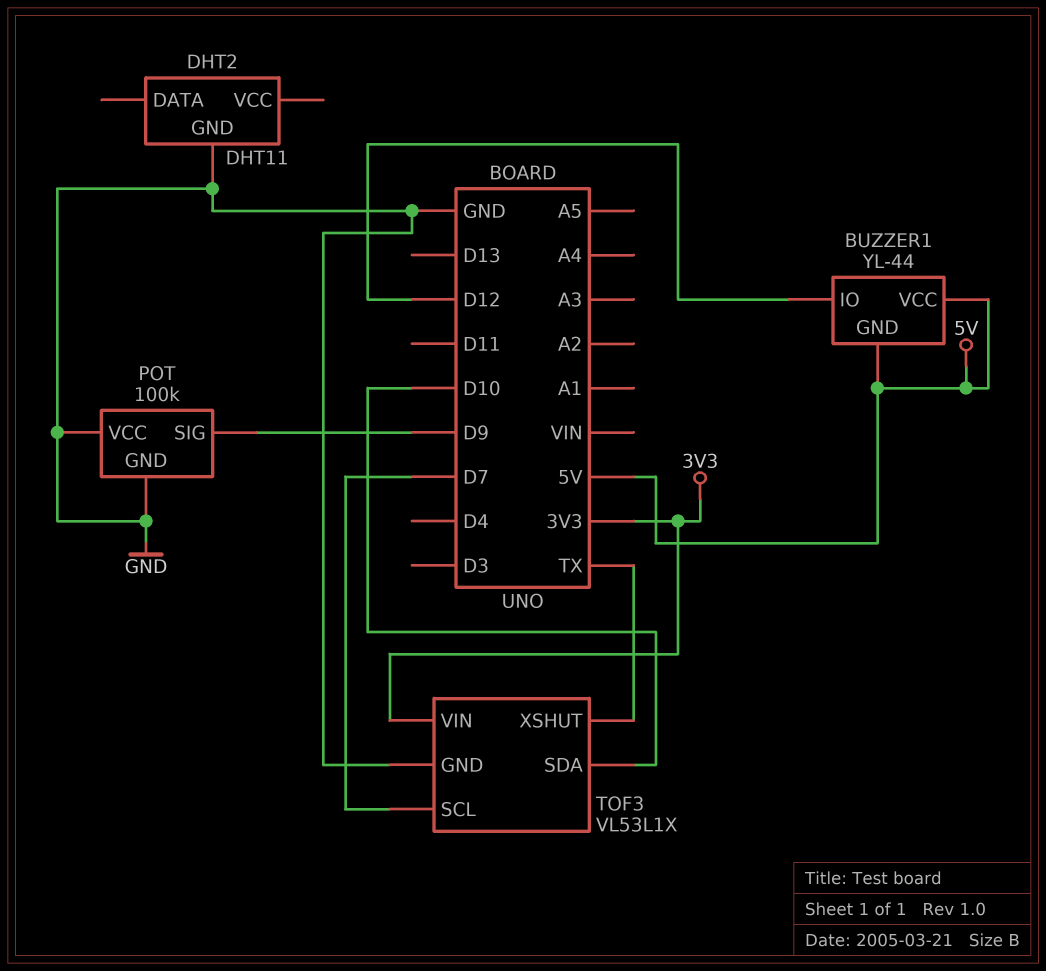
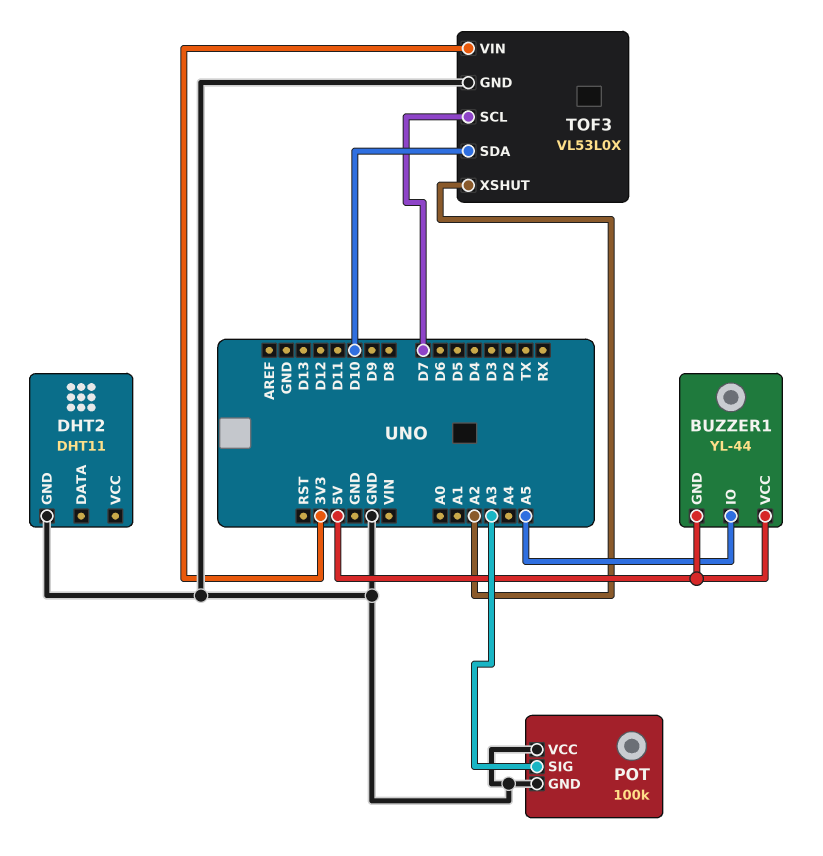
BUZZER1 pin IO: D12 -> A5
POT pin SIG: D9 -> A3
TOF3: VL53L1X -> VL53L0X
TOF3 pin XSHUT: TX -> A2

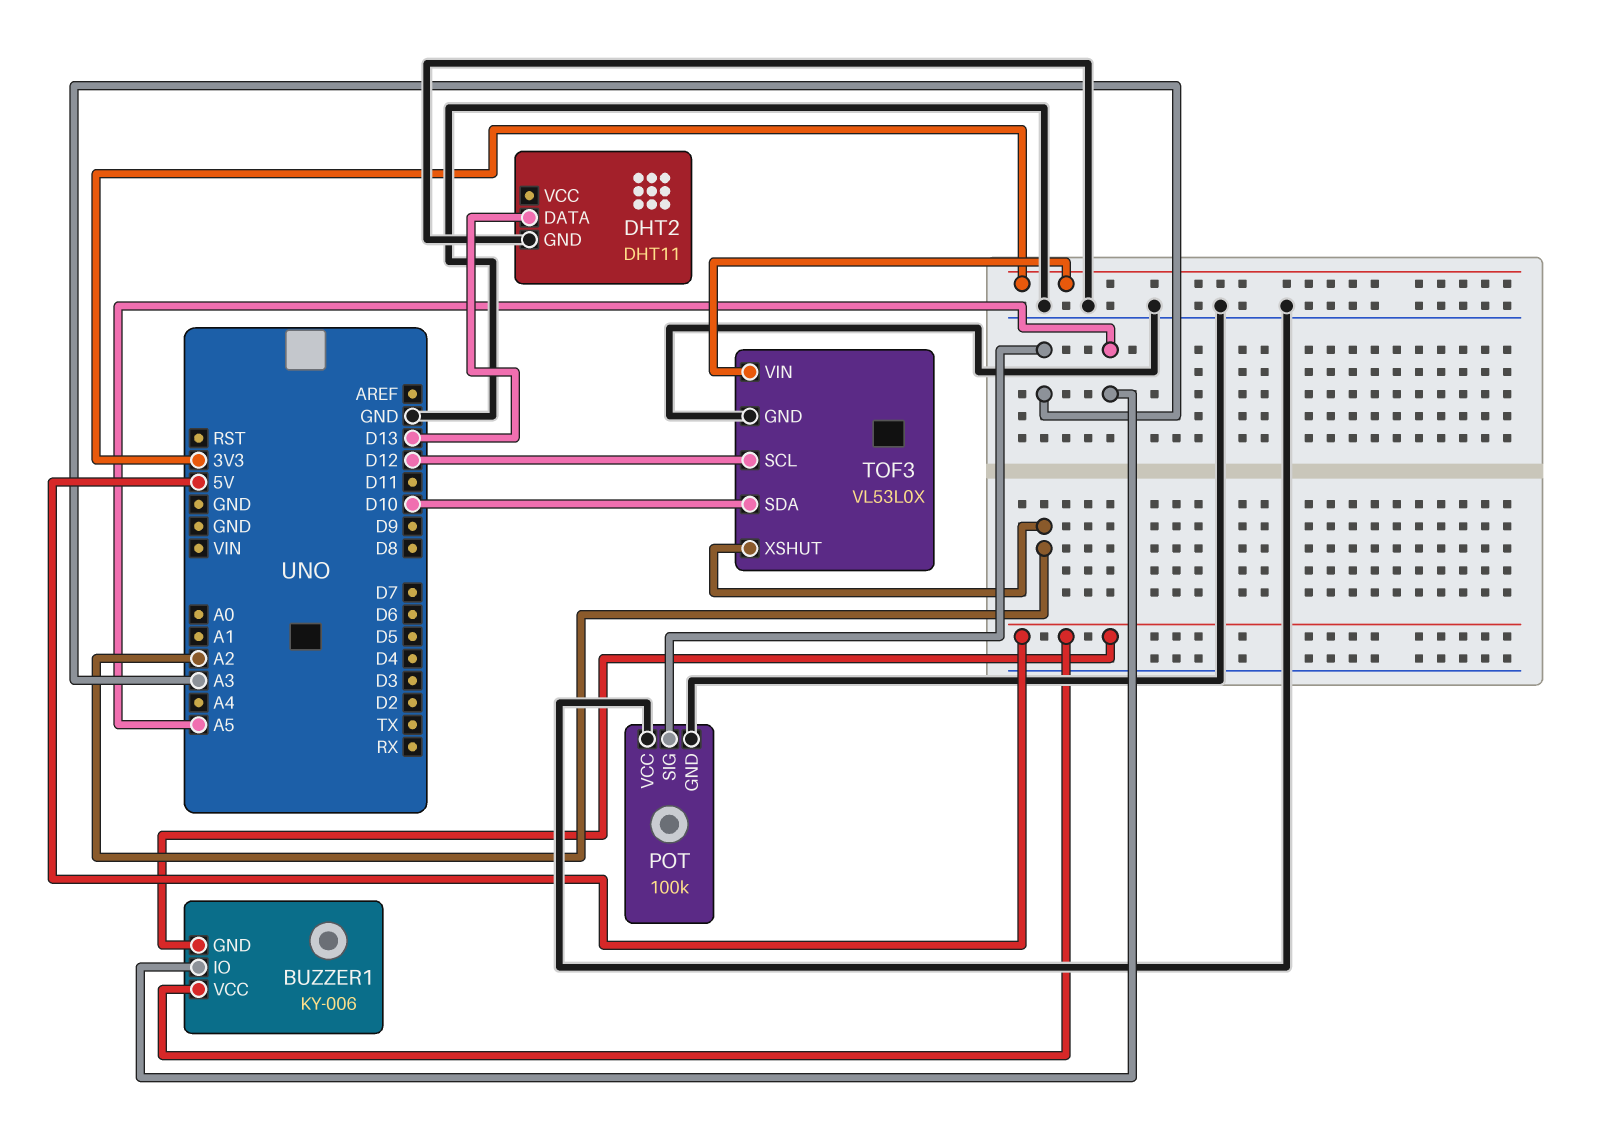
BUZZER1: YL-44 -> KY-006
DHT2 pin DATA: none -> D13
TOF3 pin SCL: D7 -> D12

